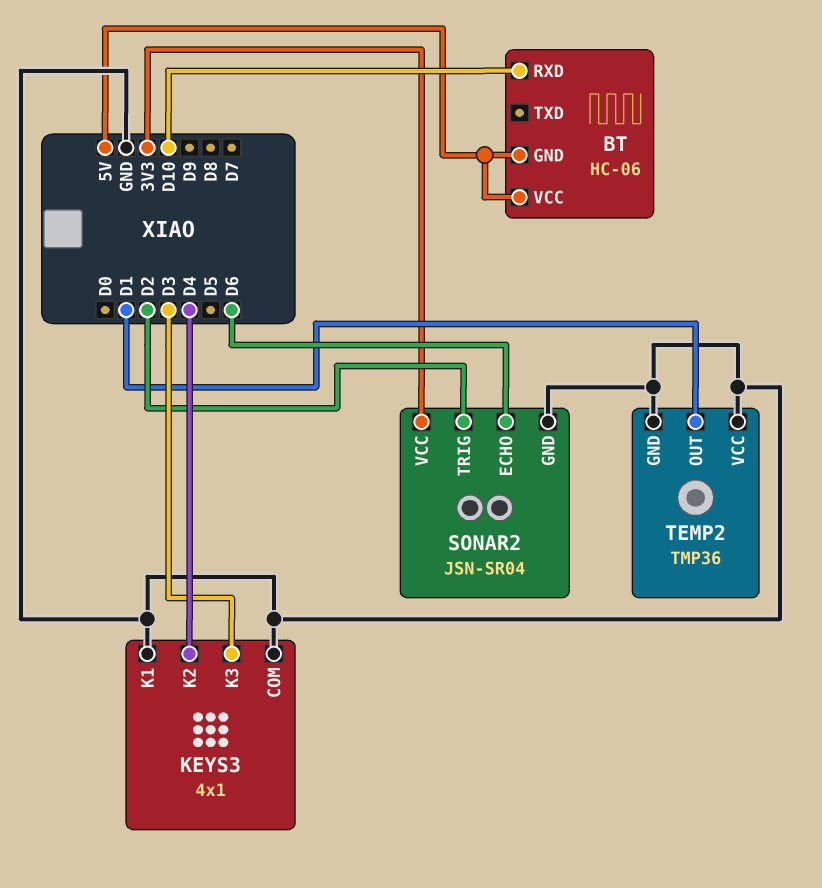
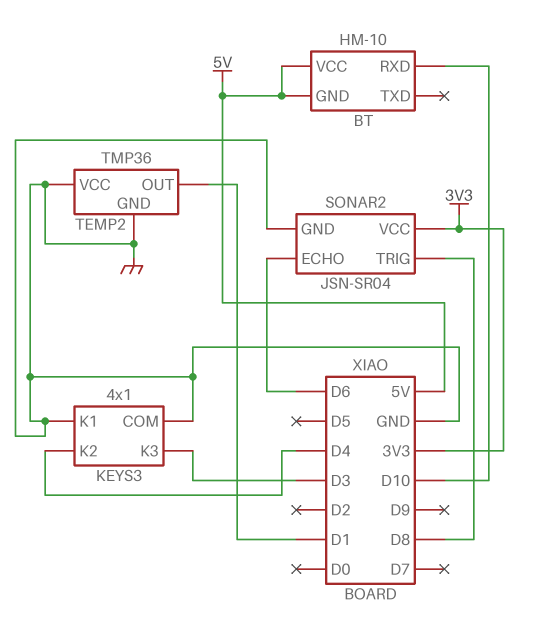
BT: HC-06 -> HM-10
SONAR2 pin TRIG: D2 -> D8

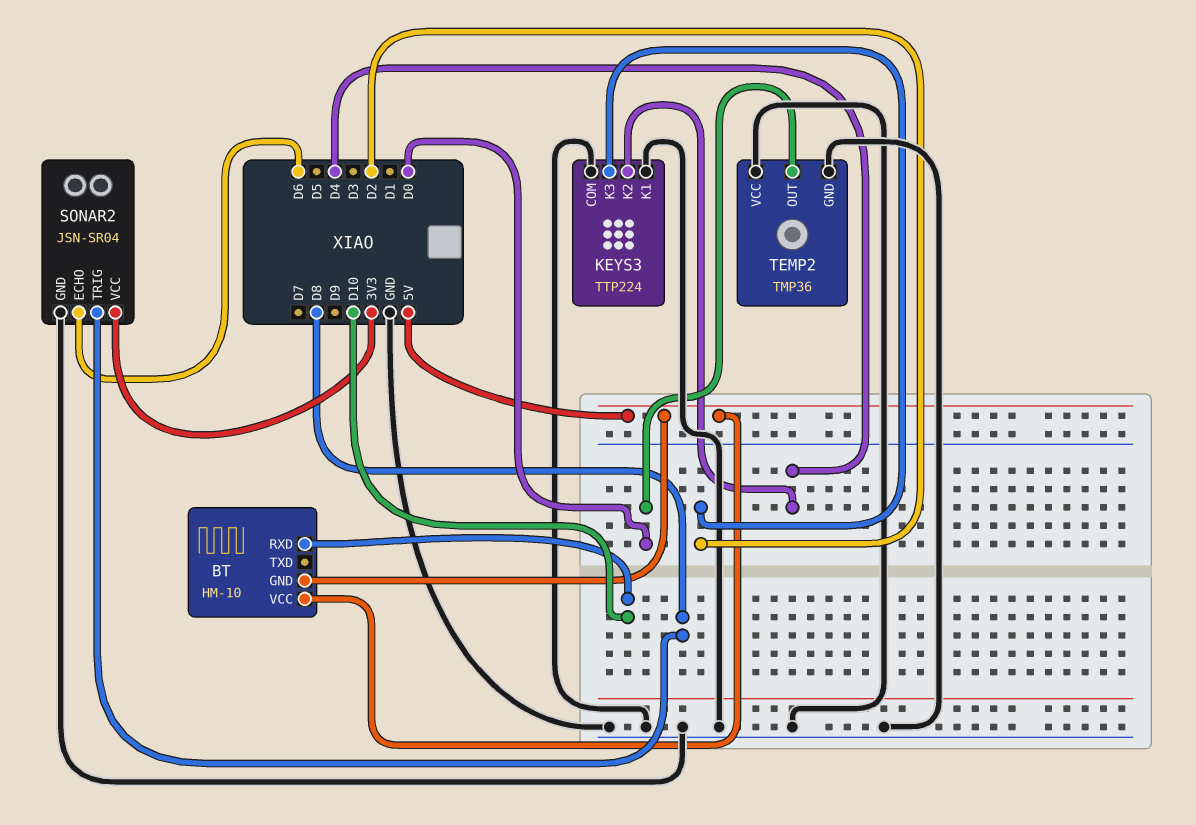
KEYS3: 4x1 -> TTP224
KEYS3 pin K3: D3 -> D2
TEMP2 pin OUT: D1 -> D0

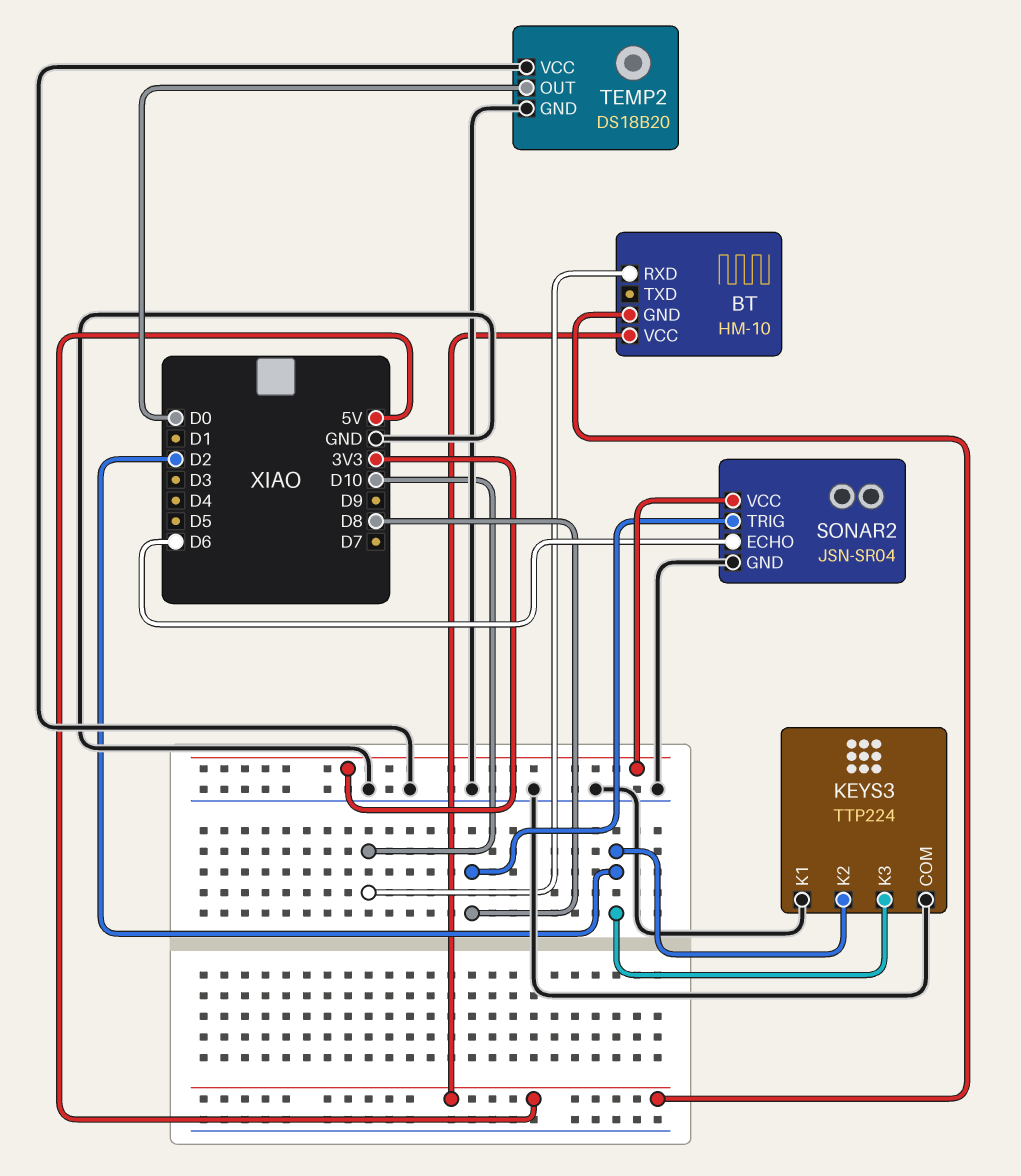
KEYS3 pin K2: D4 -> D2
TEMP2: TMP36 -> DS18B20

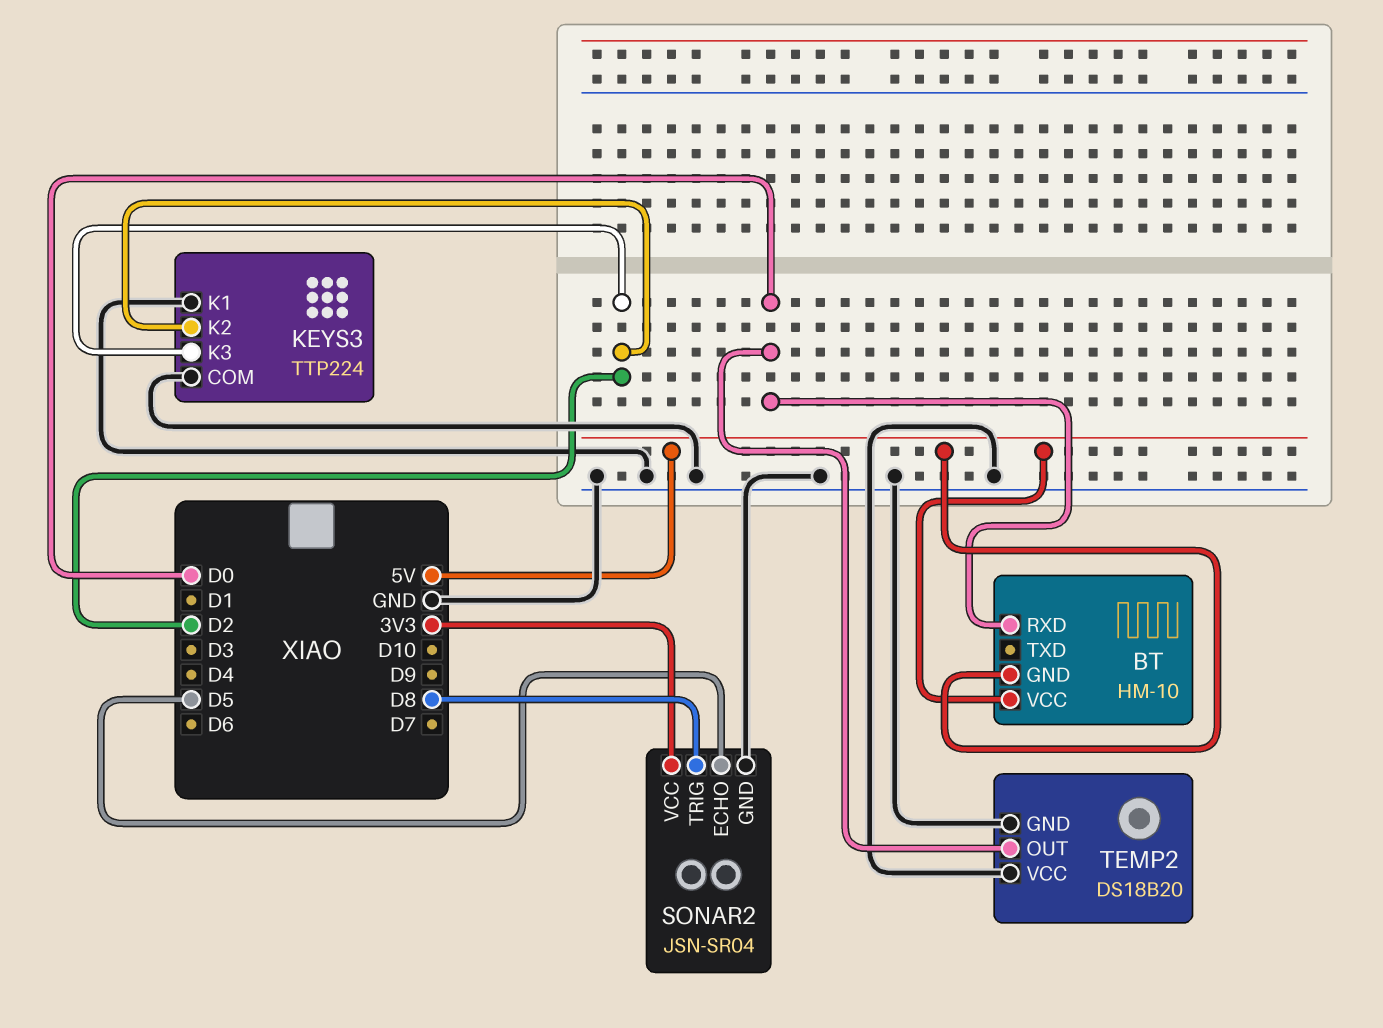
BT pin RXD: D10 -> D0
SONAR2 pin ECHO: D6 -> D5

